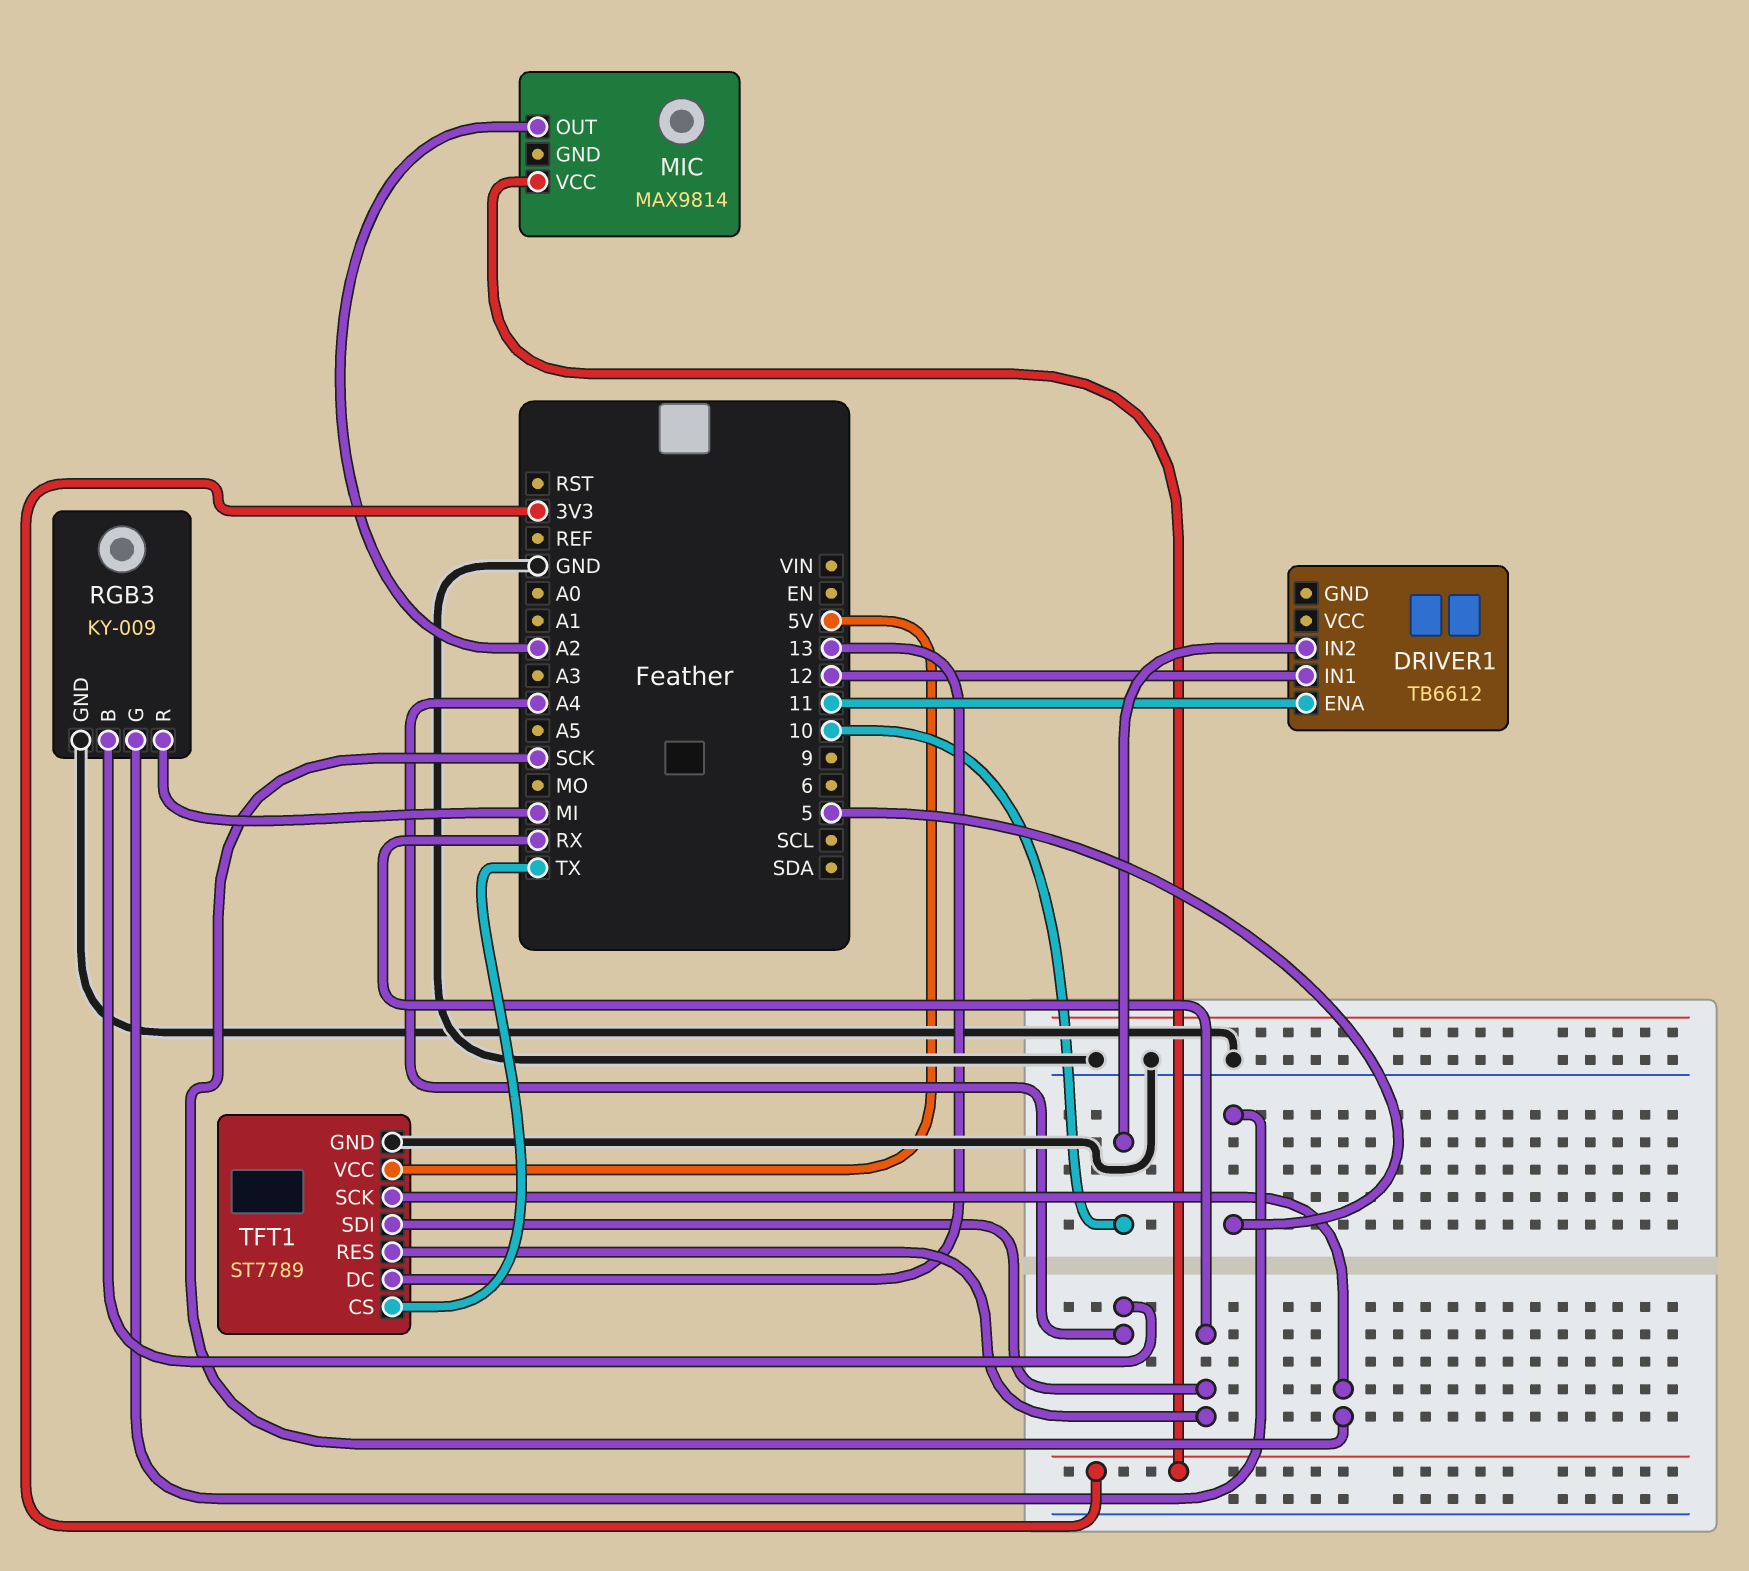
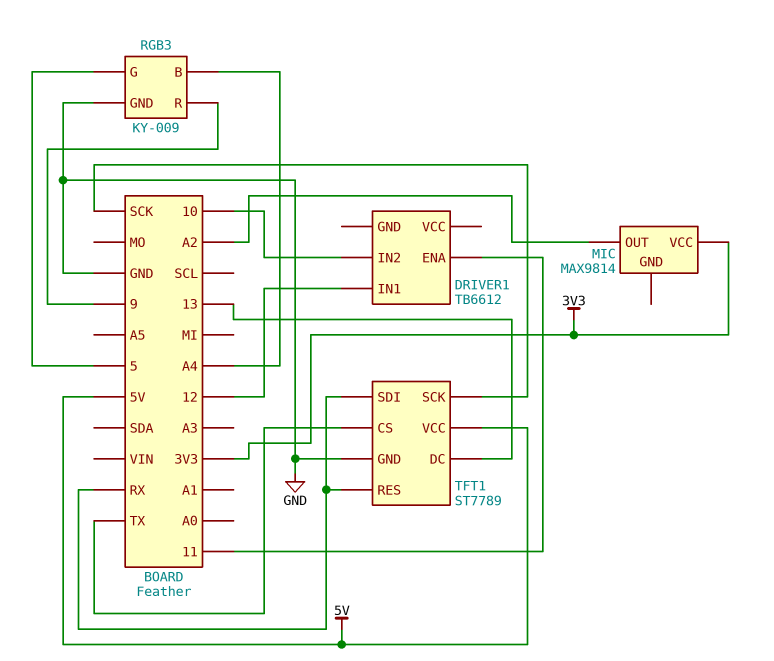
RGB3 pin R: MI -> 9

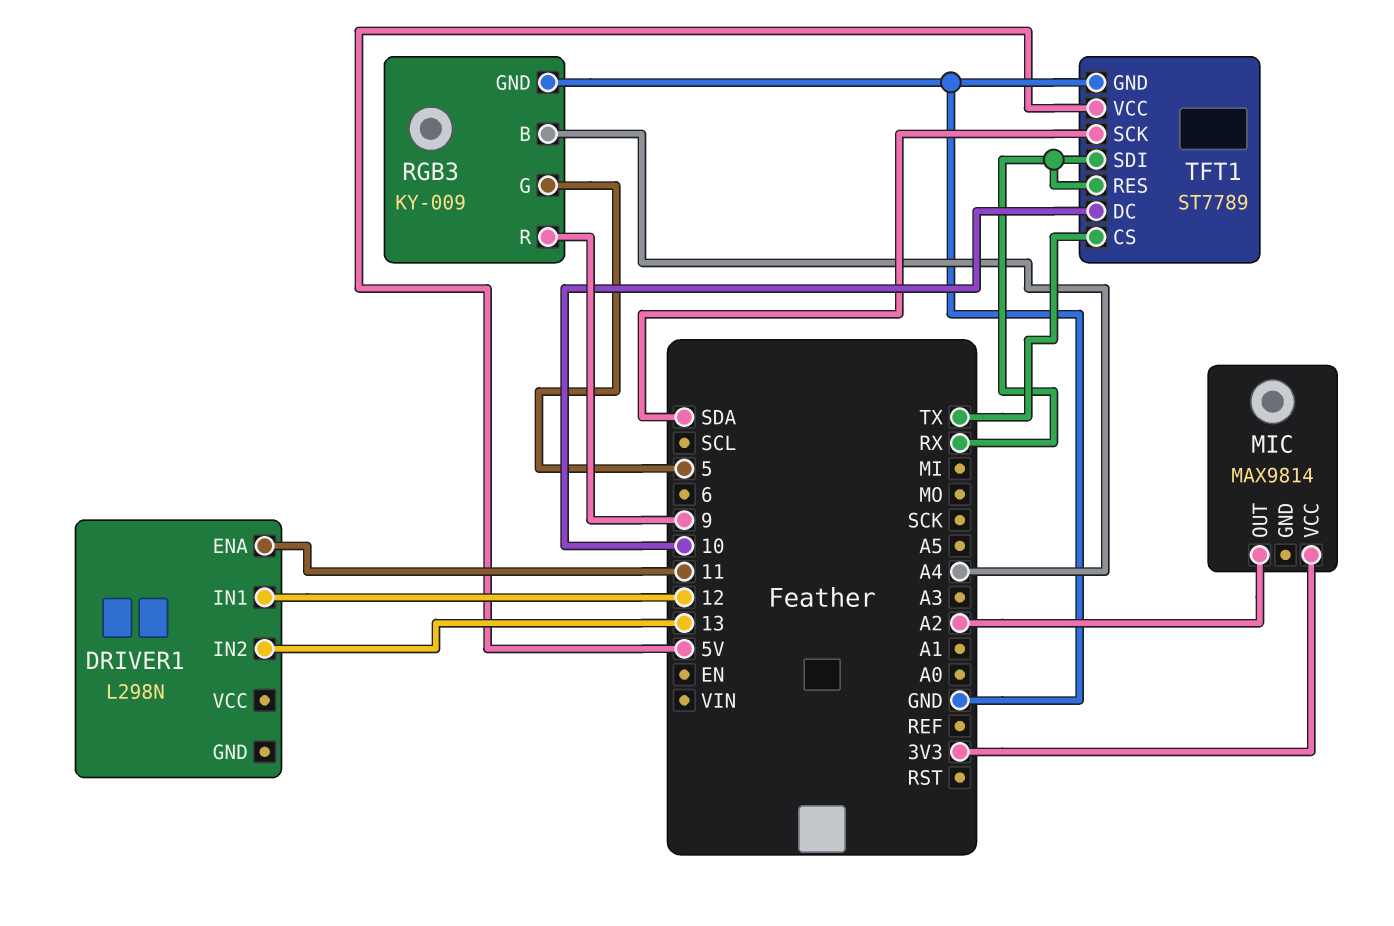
DRIVER1: TB6612 -> L298N
DRIVER1 pin IN2: 10 -> 13
TFT1 pin DC: 13 -> 10
TFT1 pin SCK: SCK -> SDA

